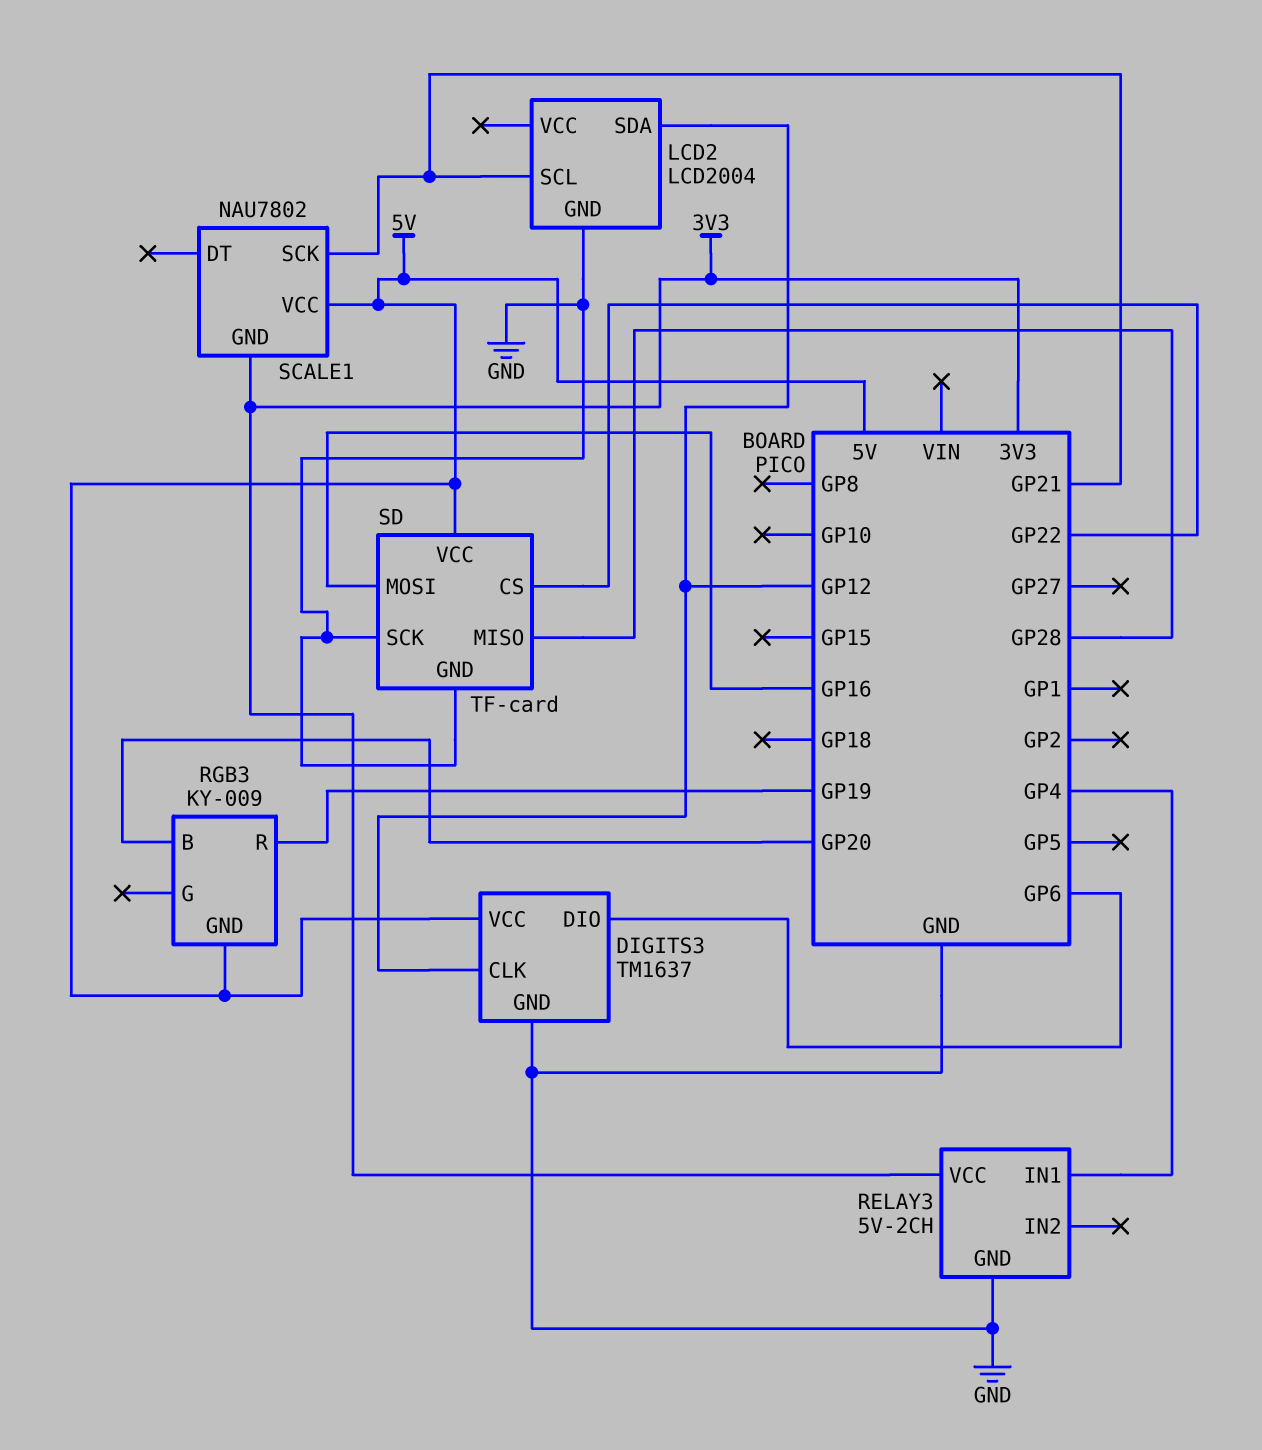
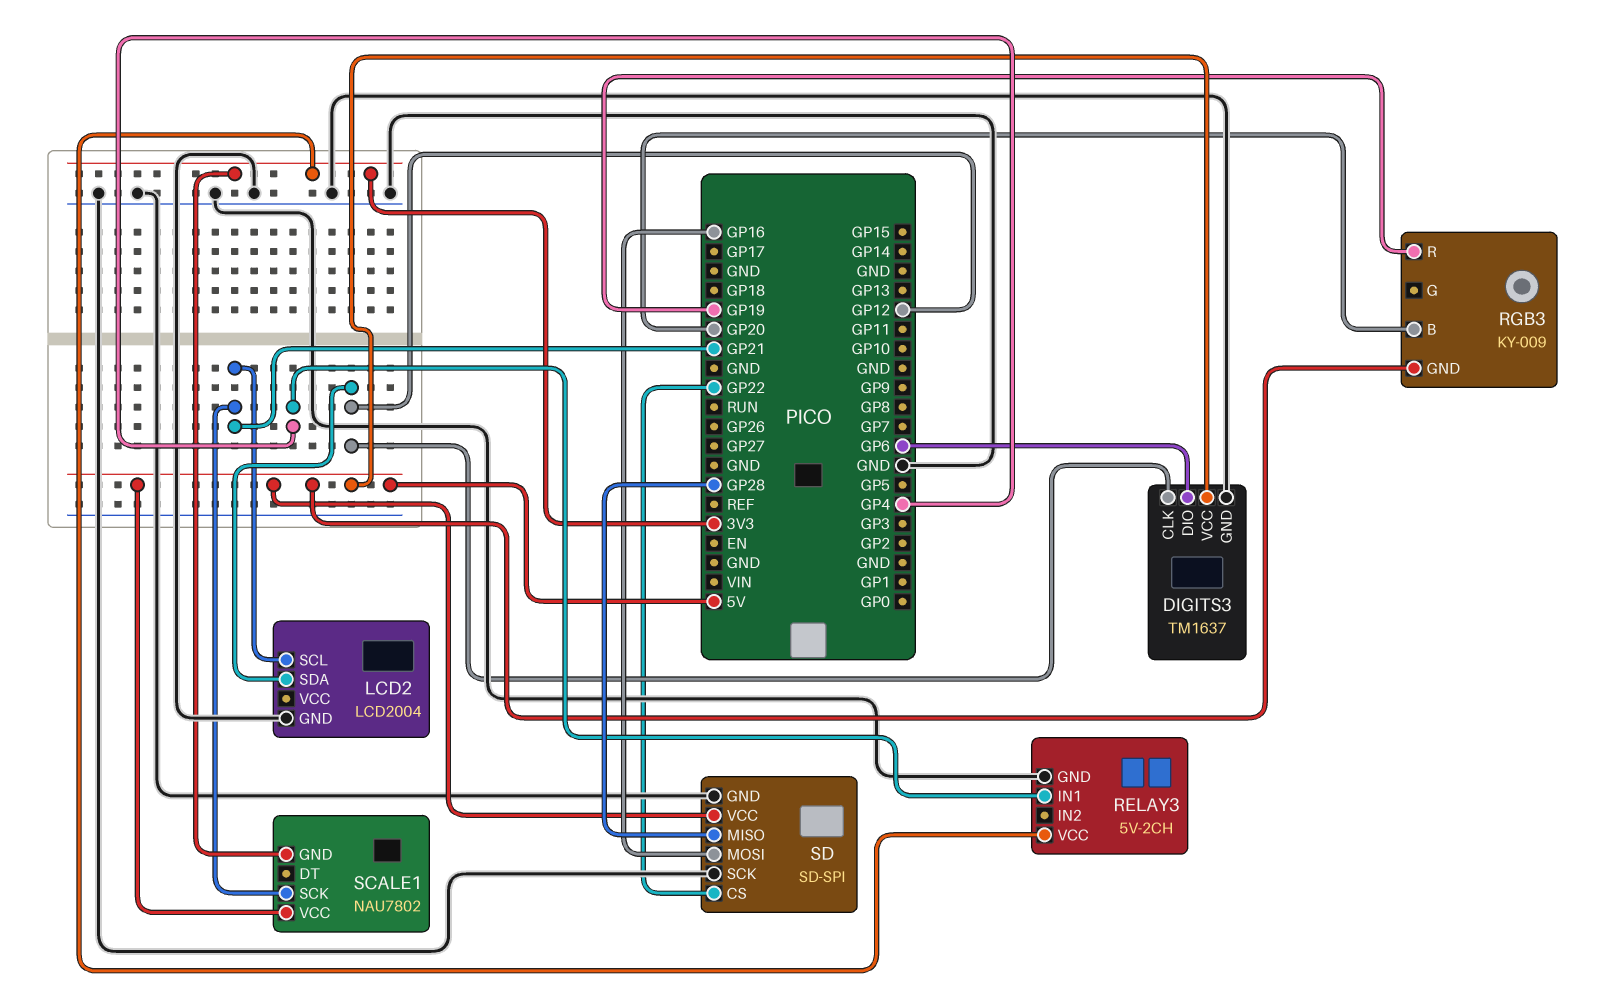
SD: TF-card -> SD-SPI

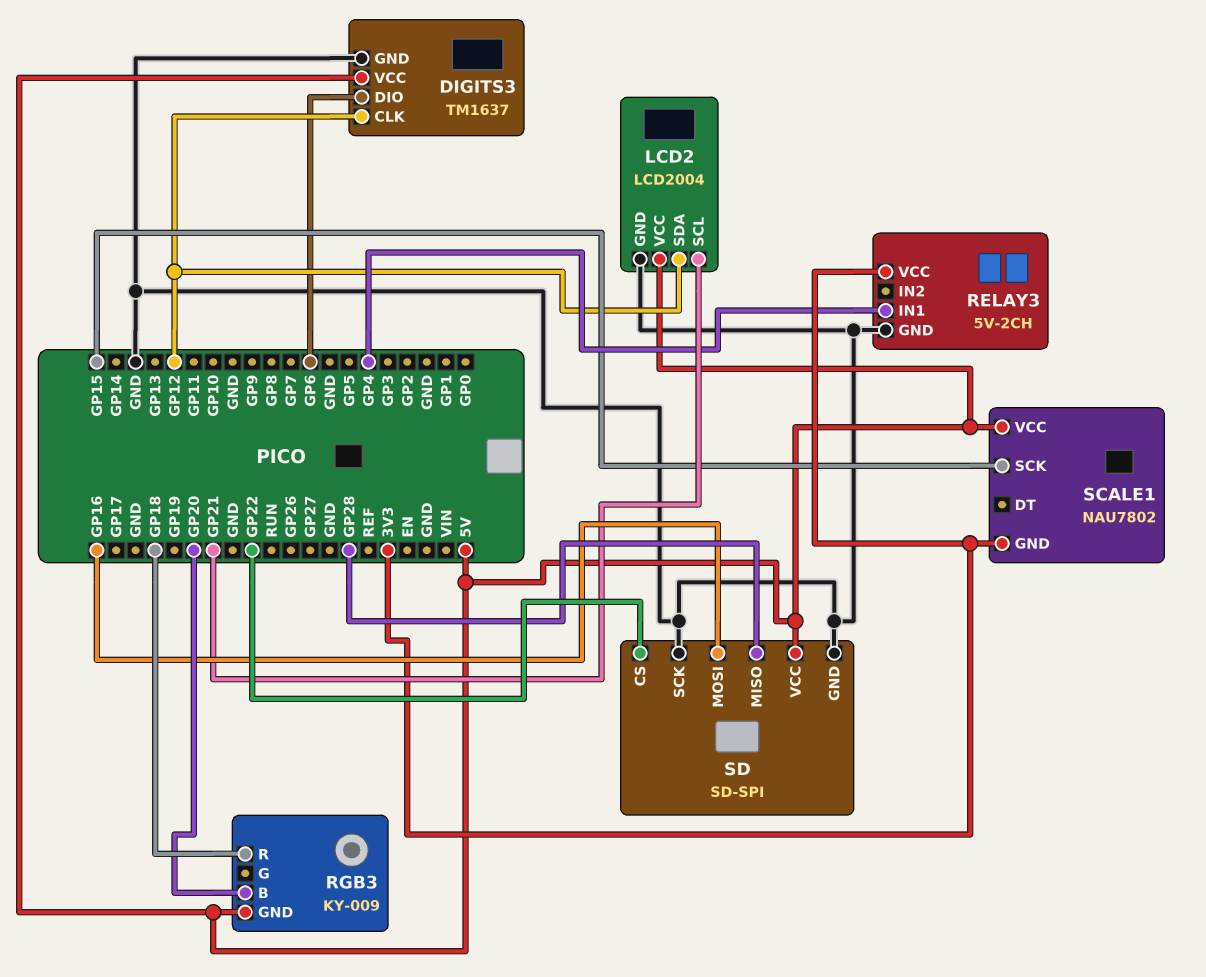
LCD2 pin VCC: none -> 5V
RGB3 pin R: GP19 -> GP18
SCALE1 pin SCK: GP21 -> GP15

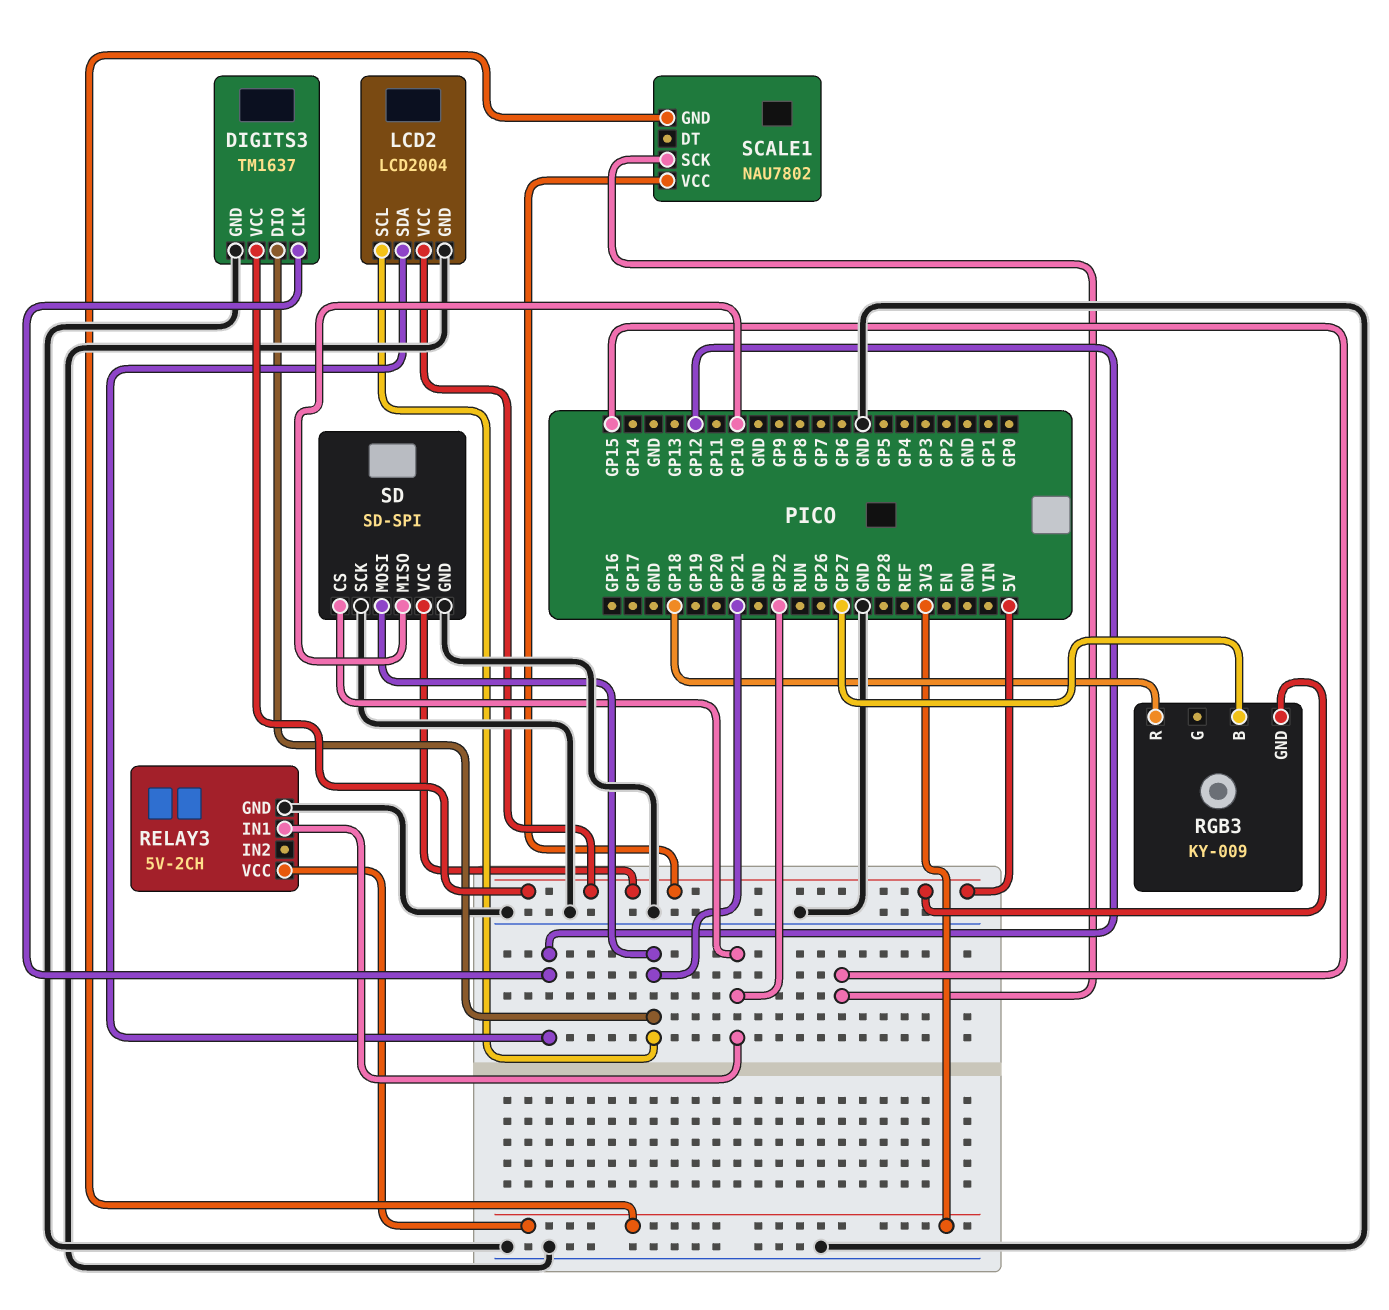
DIGITS3 pin DIO: GP6 -> GP21
RELAY3 pin IN1: GP4 -> GP22
RGB3 pin B: GP20 -> GP27
SD pin MISO: GP28 -> GP10
SD pin MOSI: GP16 -> GP21

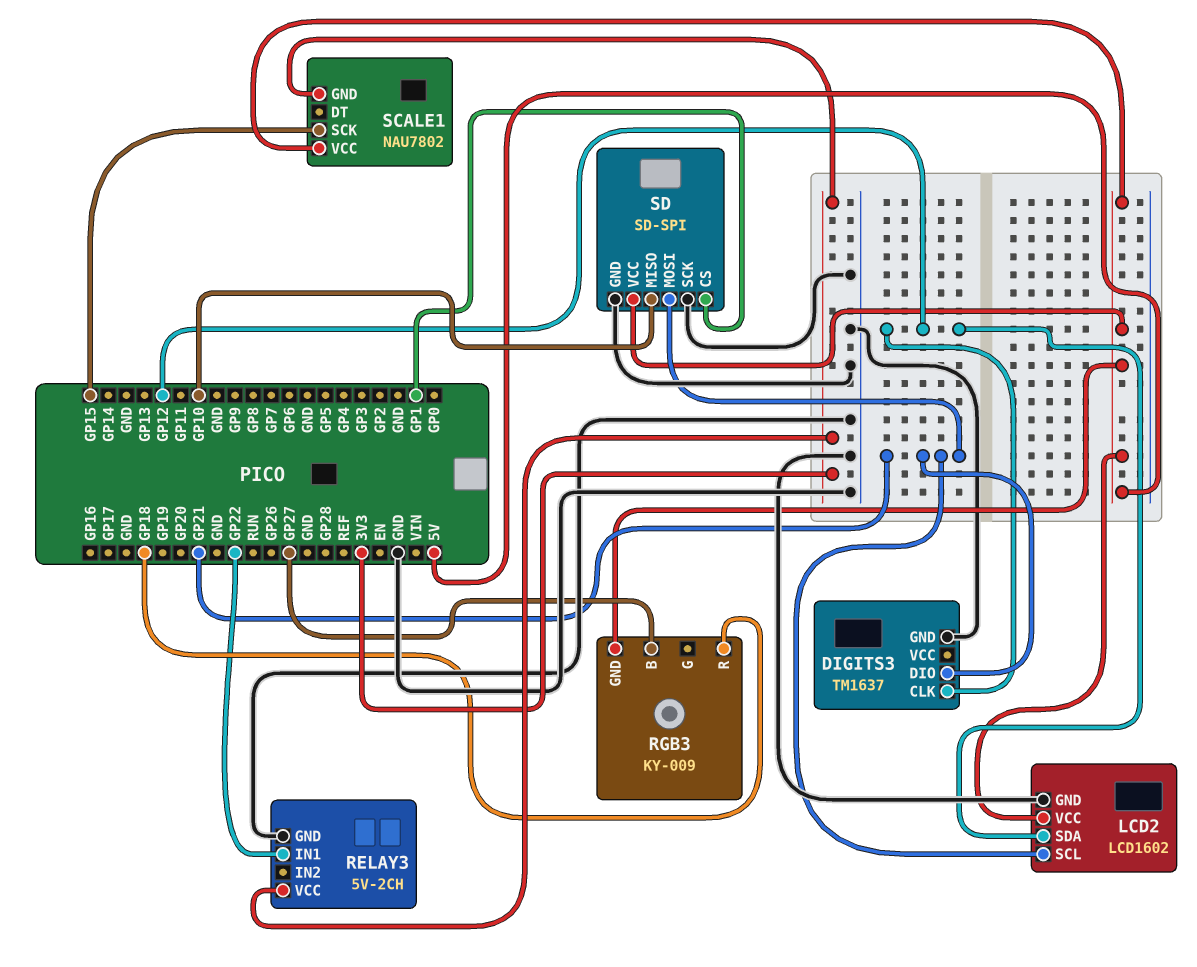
DIGITS3 pin VCC: 5V -> none
LCD2: LCD2004 -> LCD1602
SD pin CS: GP22 -> GP1

